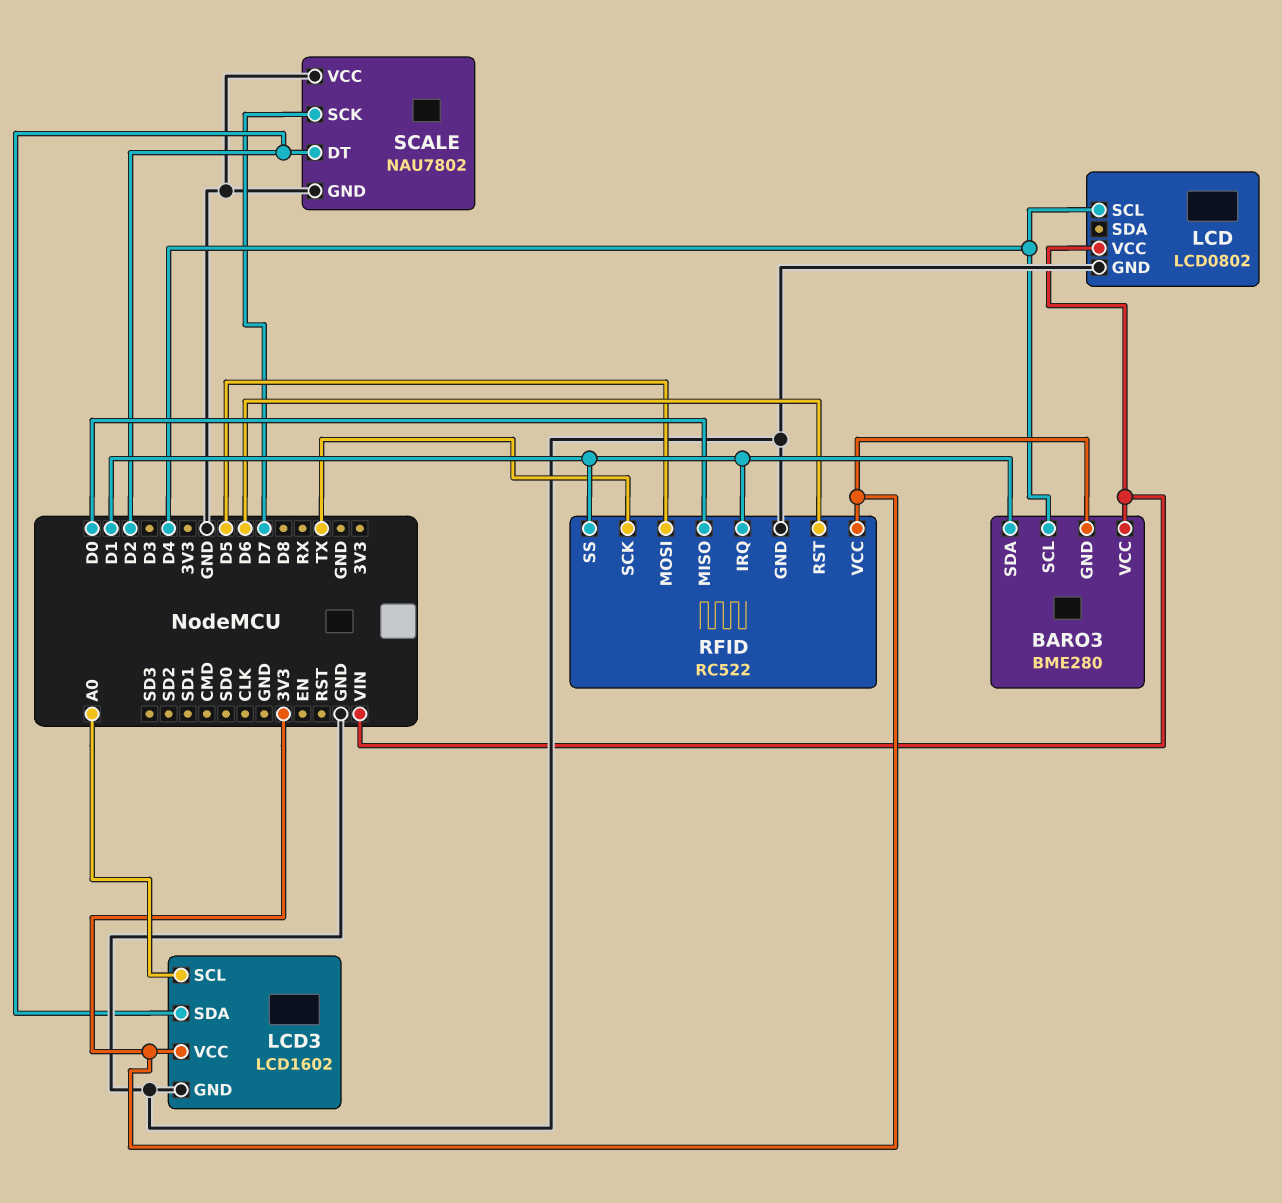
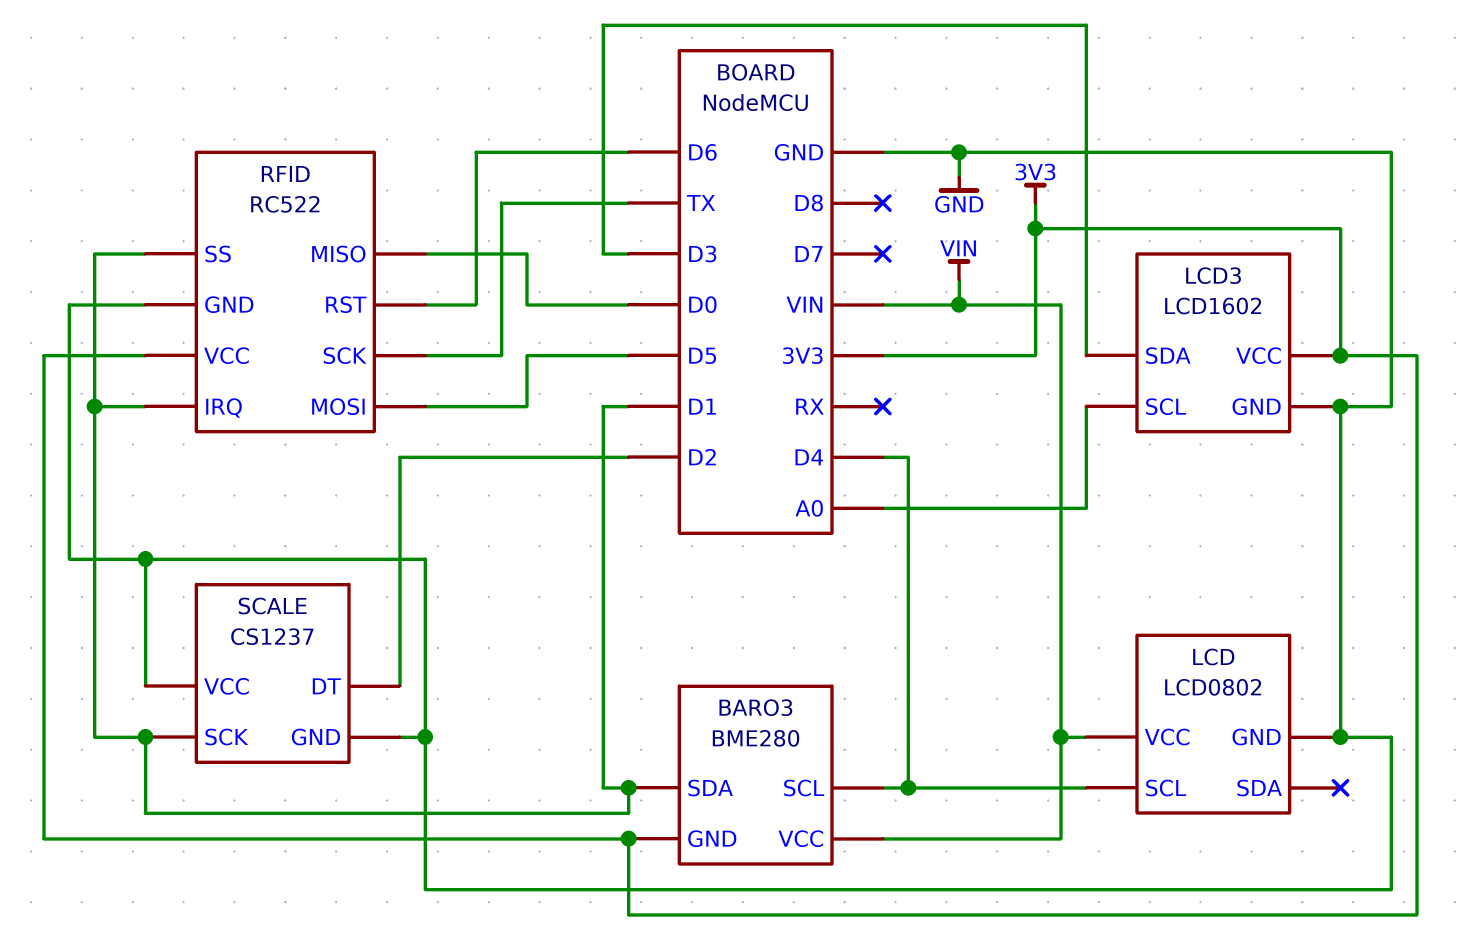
LCD3 pin SDA: D2 -> D3
SCALE: NAU7802 -> CS1237
SCALE pin SCK: D7 -> D1

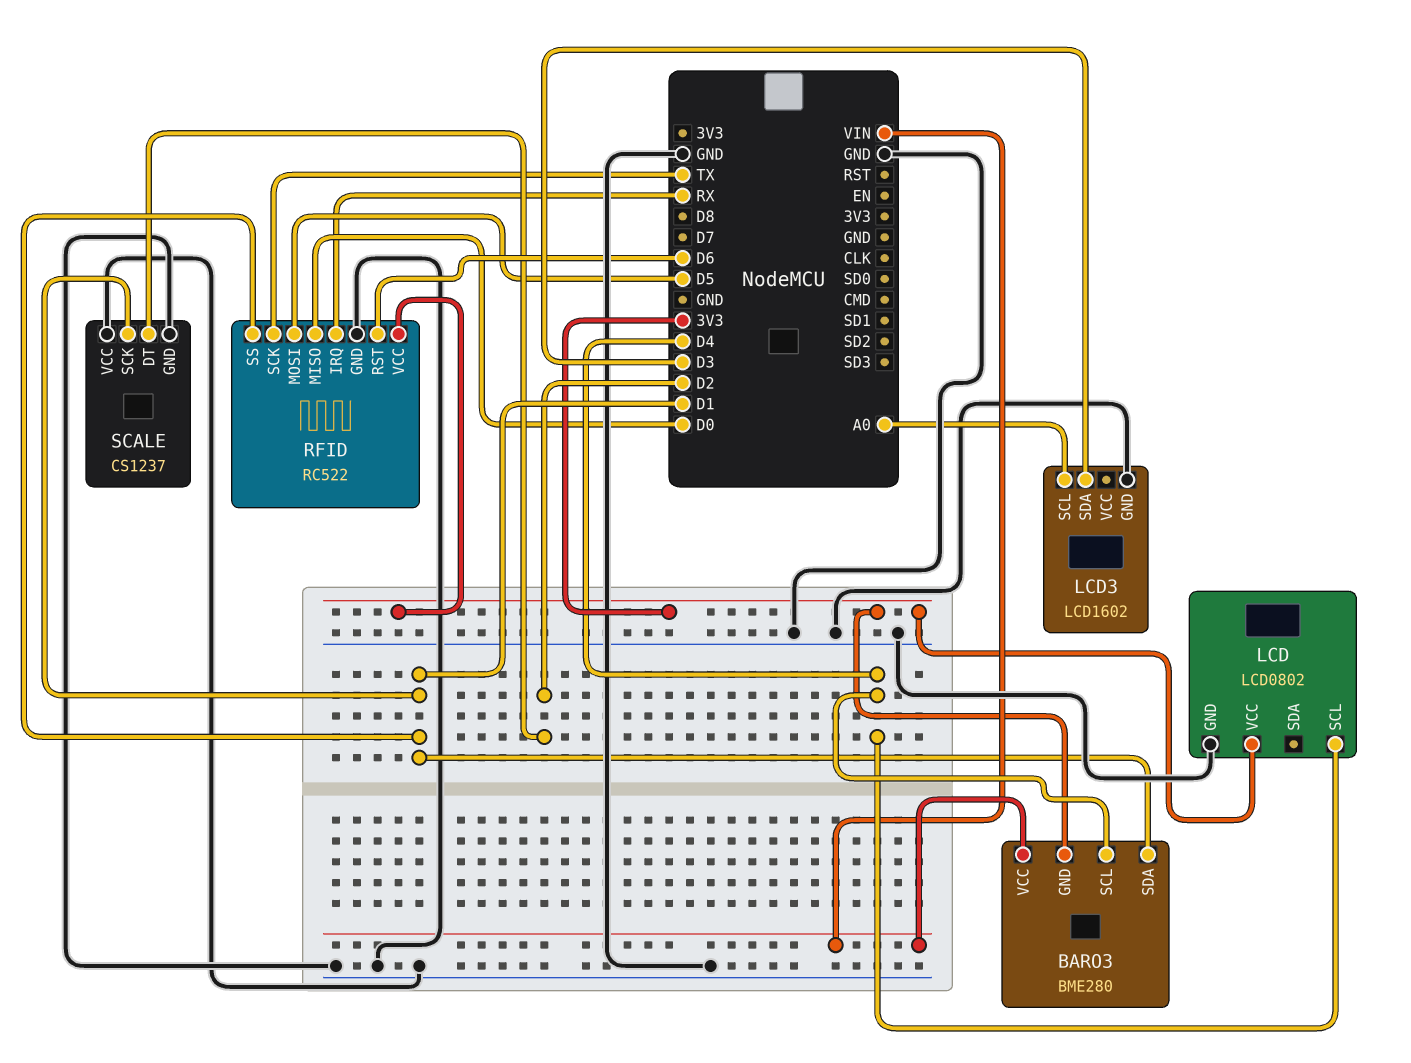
LCD pin VCC: VIN -> 3V3
LCD3 pin VCC: 3V3 -> none
RFID pin IRQ: D1 -> RX

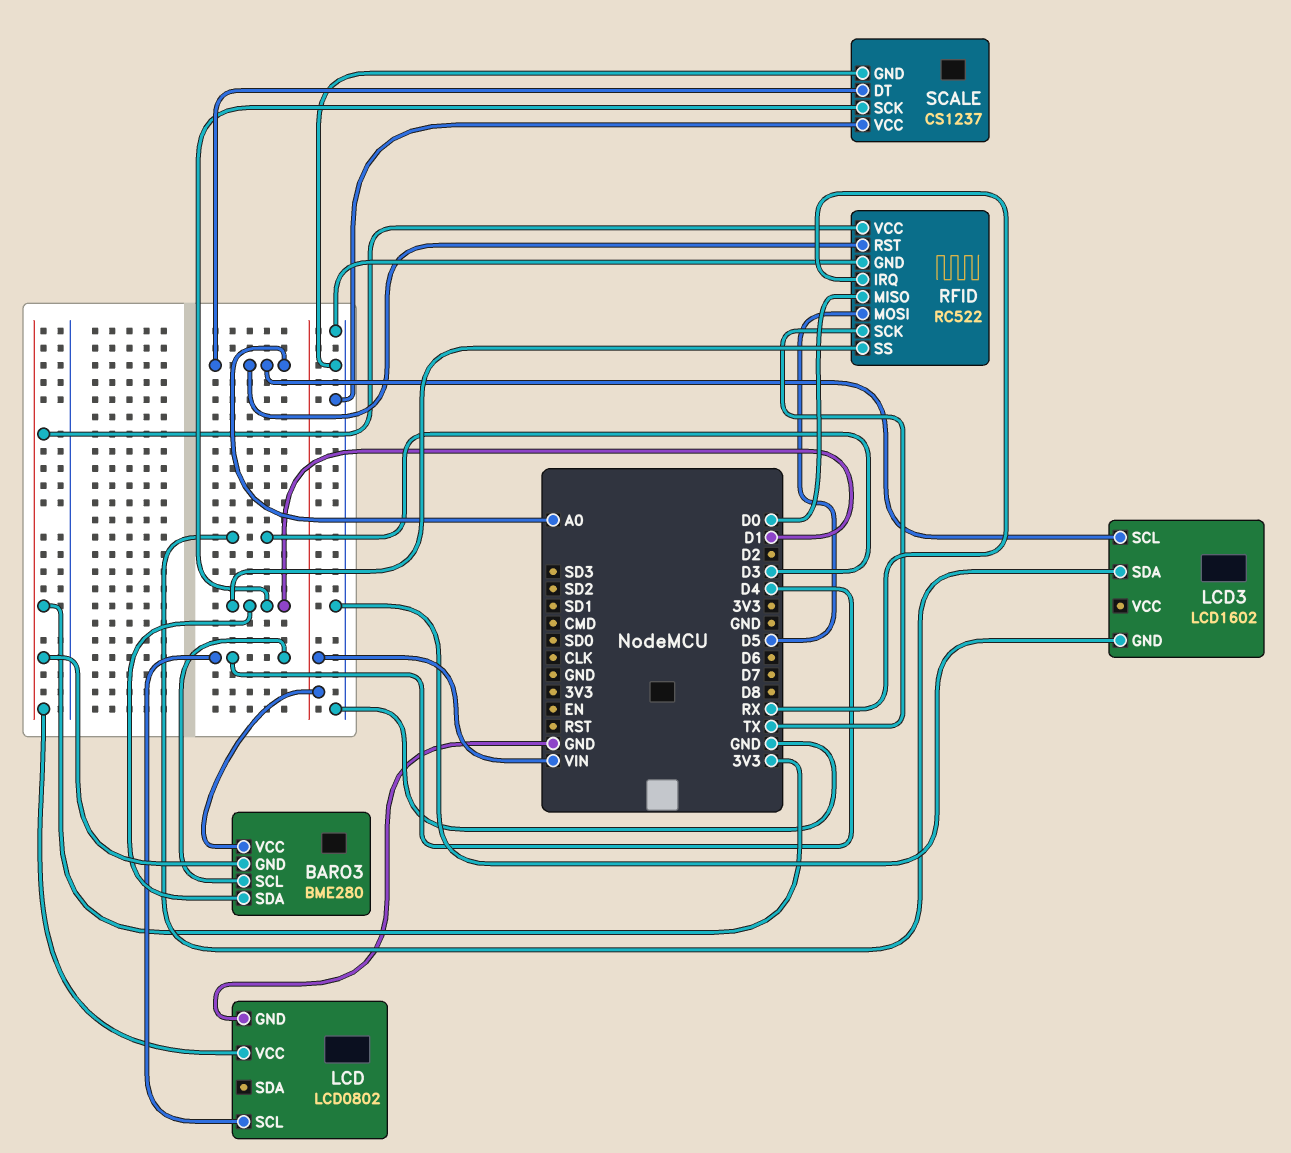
RFID pin RST: D6 -> A0
SCALE pin DT: D2 -> A0

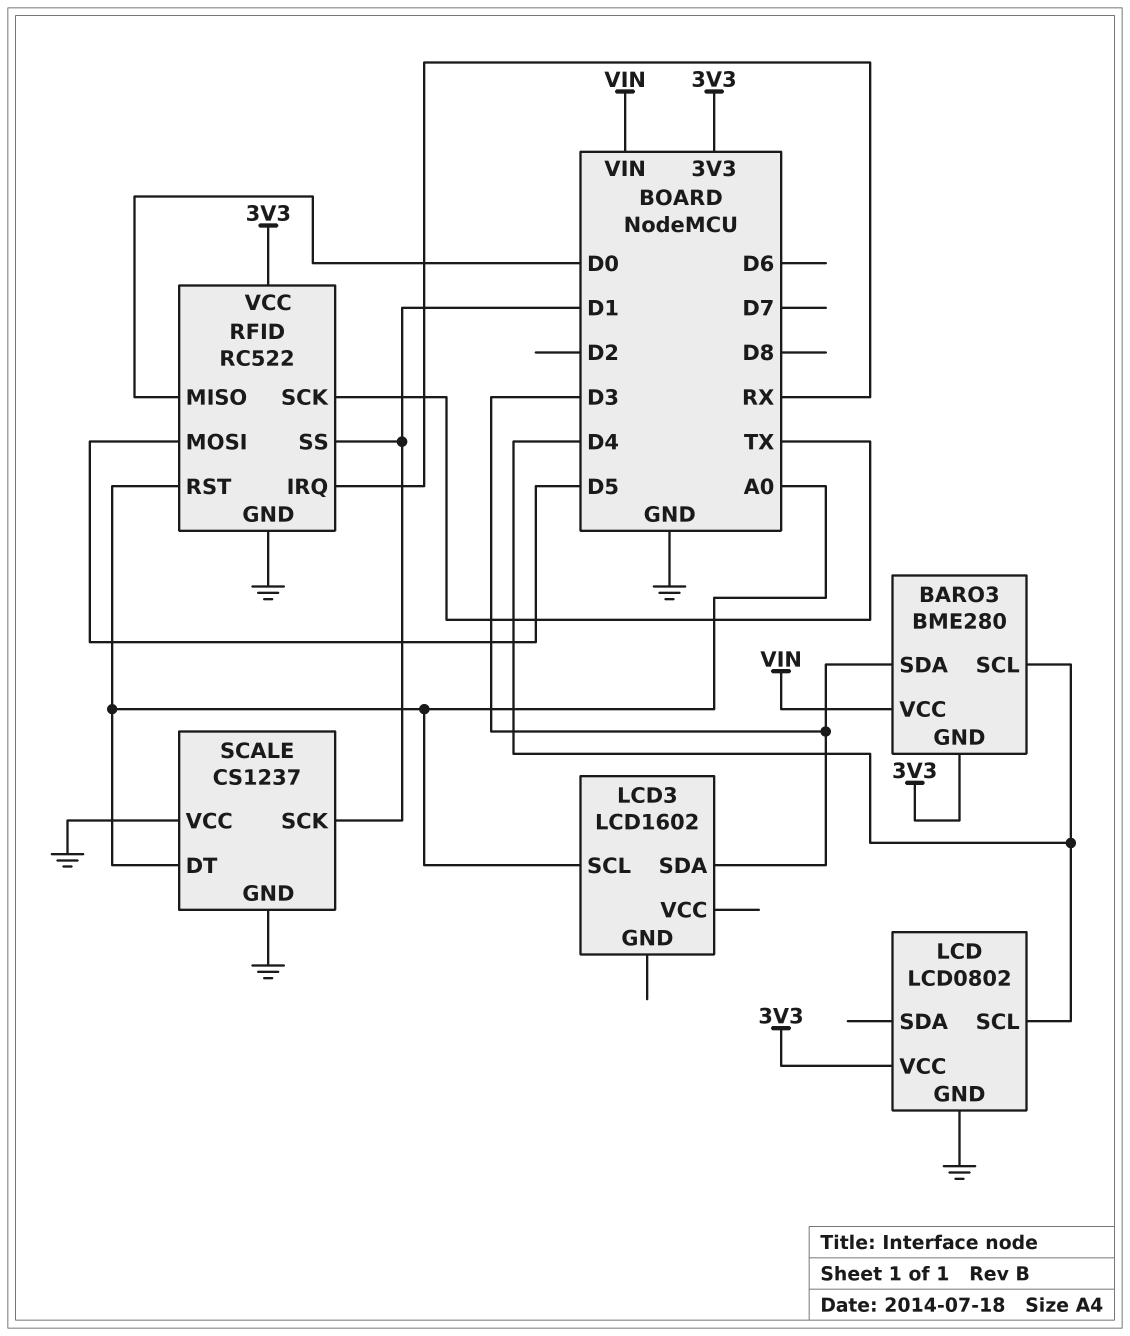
BARO3 pin SDA: D1 -> D3
LCD3 pin GND: GND -> none

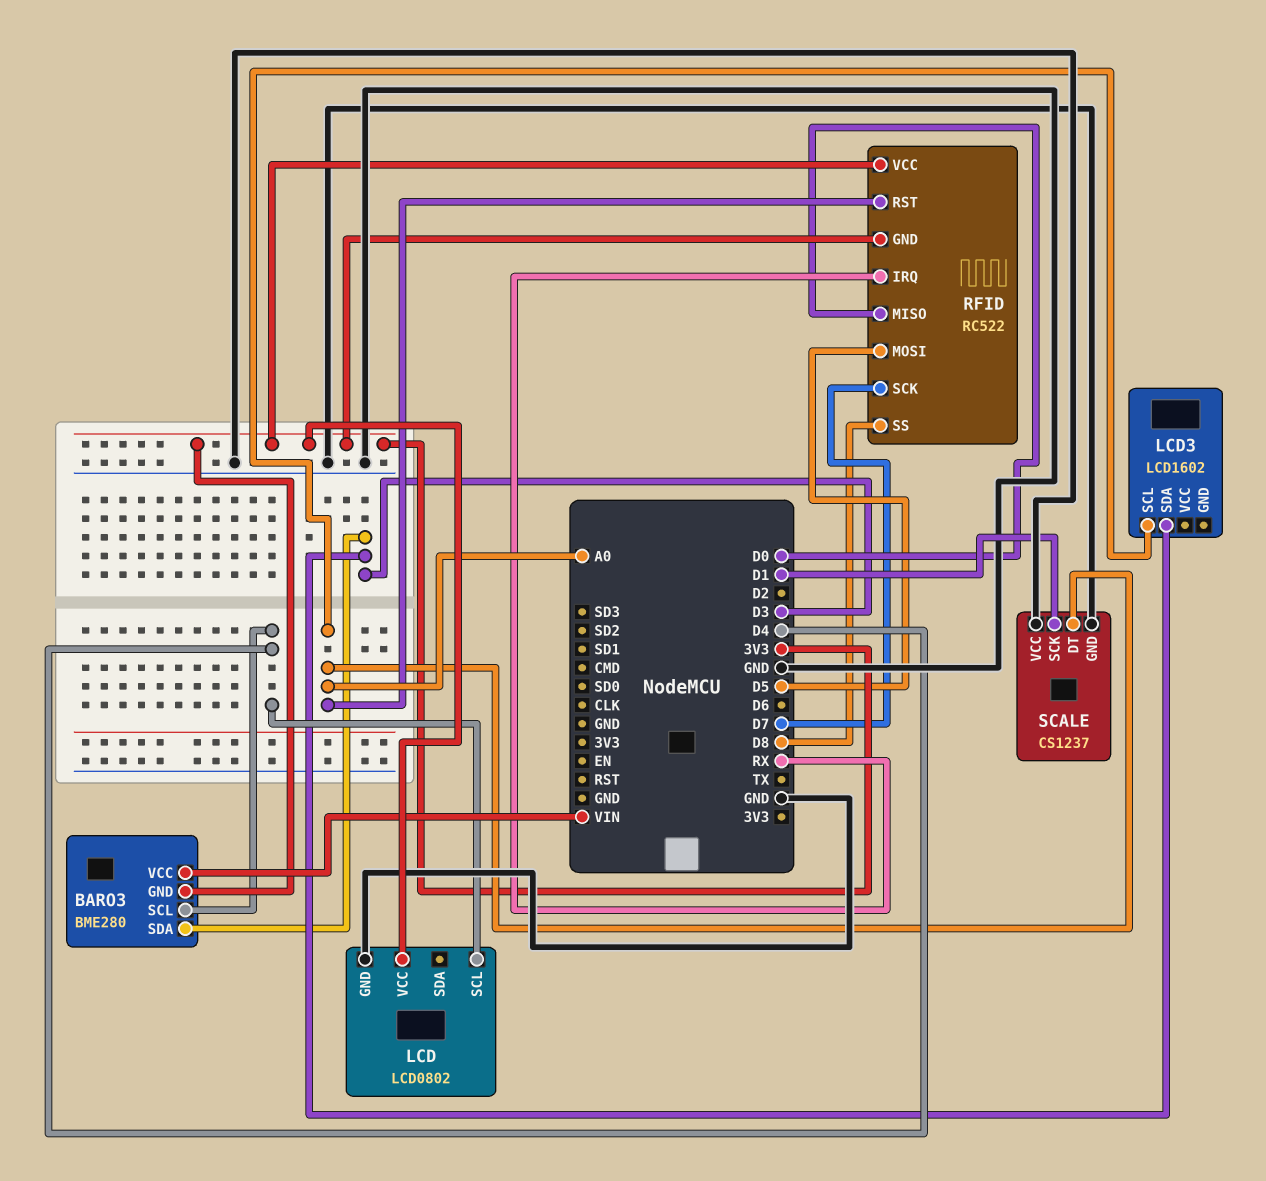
RFID pin GND: GND -> 3V3
RFID pin SCK: TX -> D7
RFID pin SS: D1 -> D8

